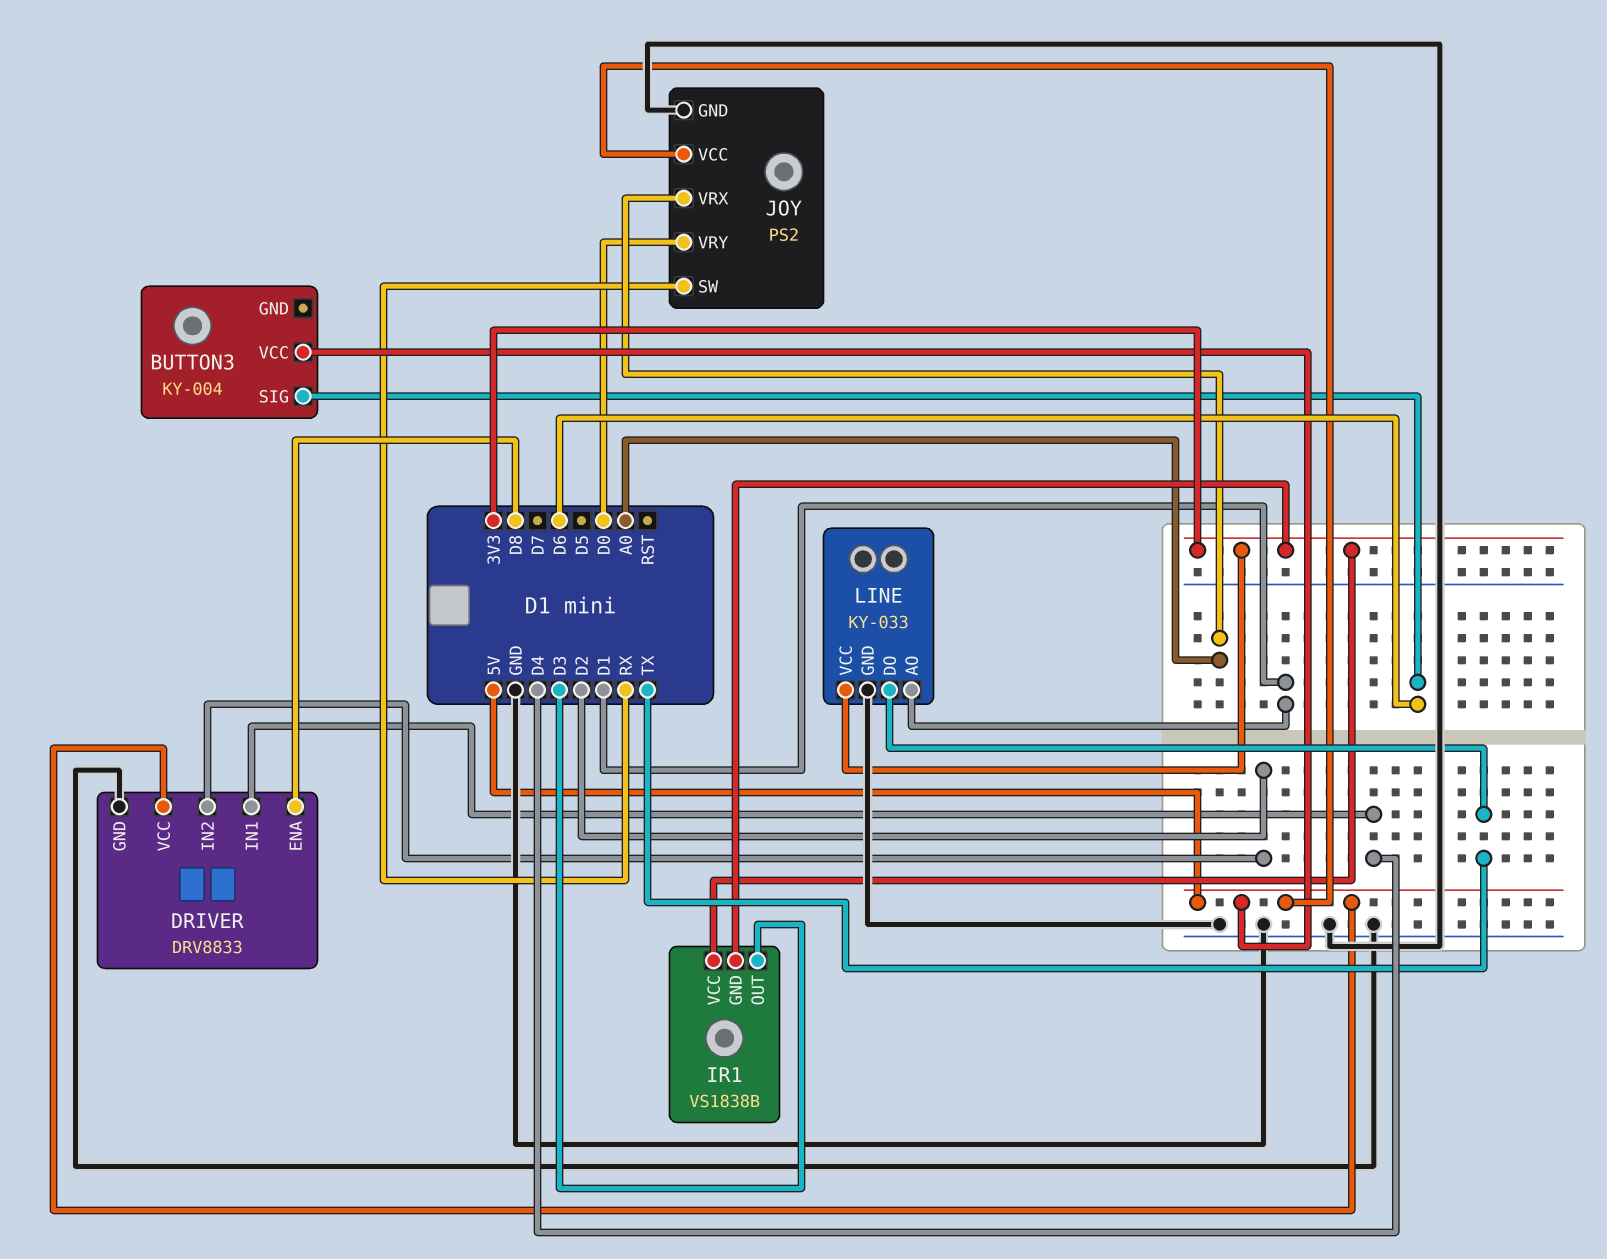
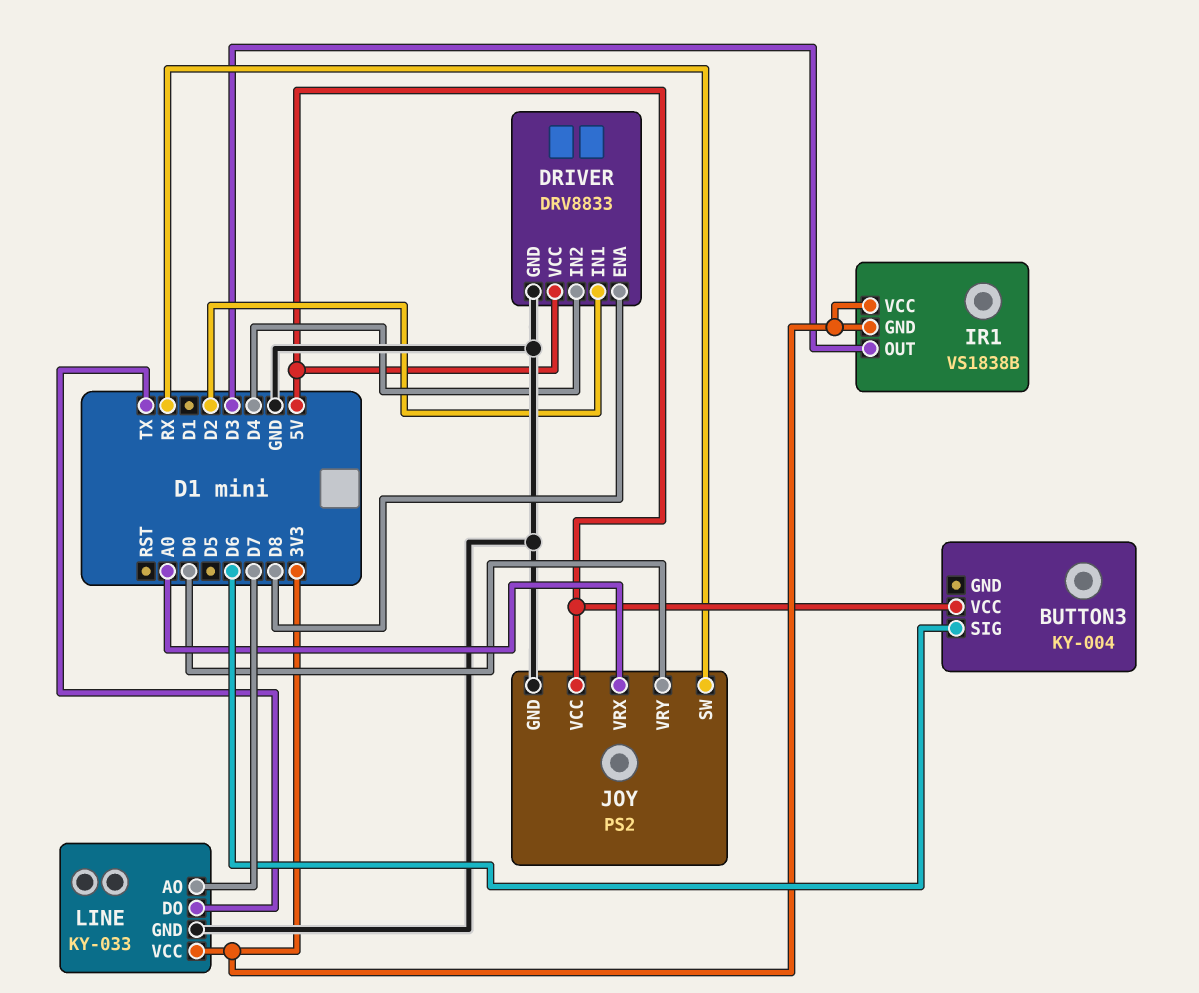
DRIVER pin IN1: D4 -> D2
DRIVER pin IN2: D2 -> D4
LINE pin AO: D1 -> D7

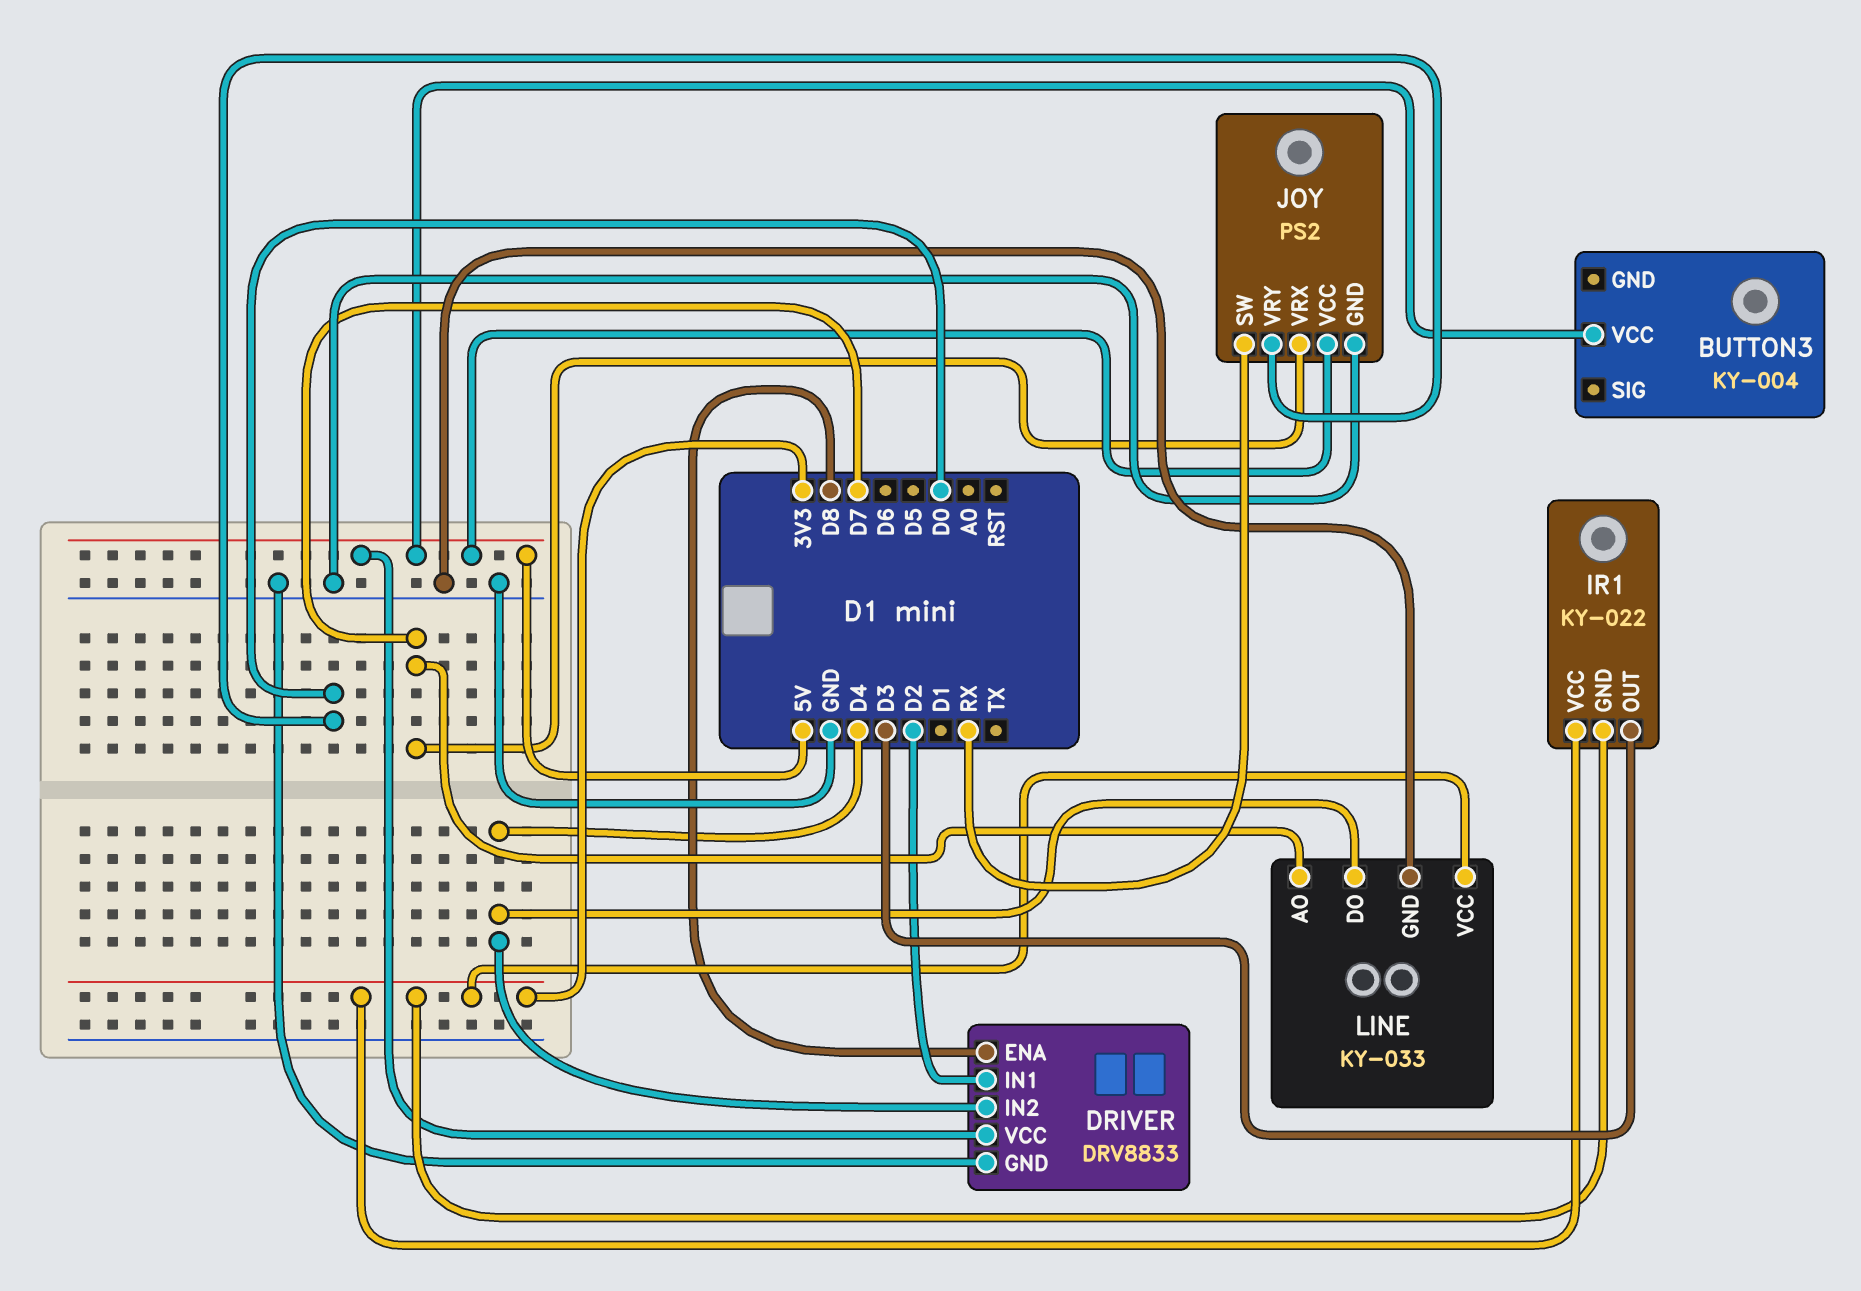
BUTTON3 pin SIG: D6 -> none
IR1: VS1838B -> KY-022
JOY pin VRX: A0 -> D7
LINE pin DO: TX -> D4

